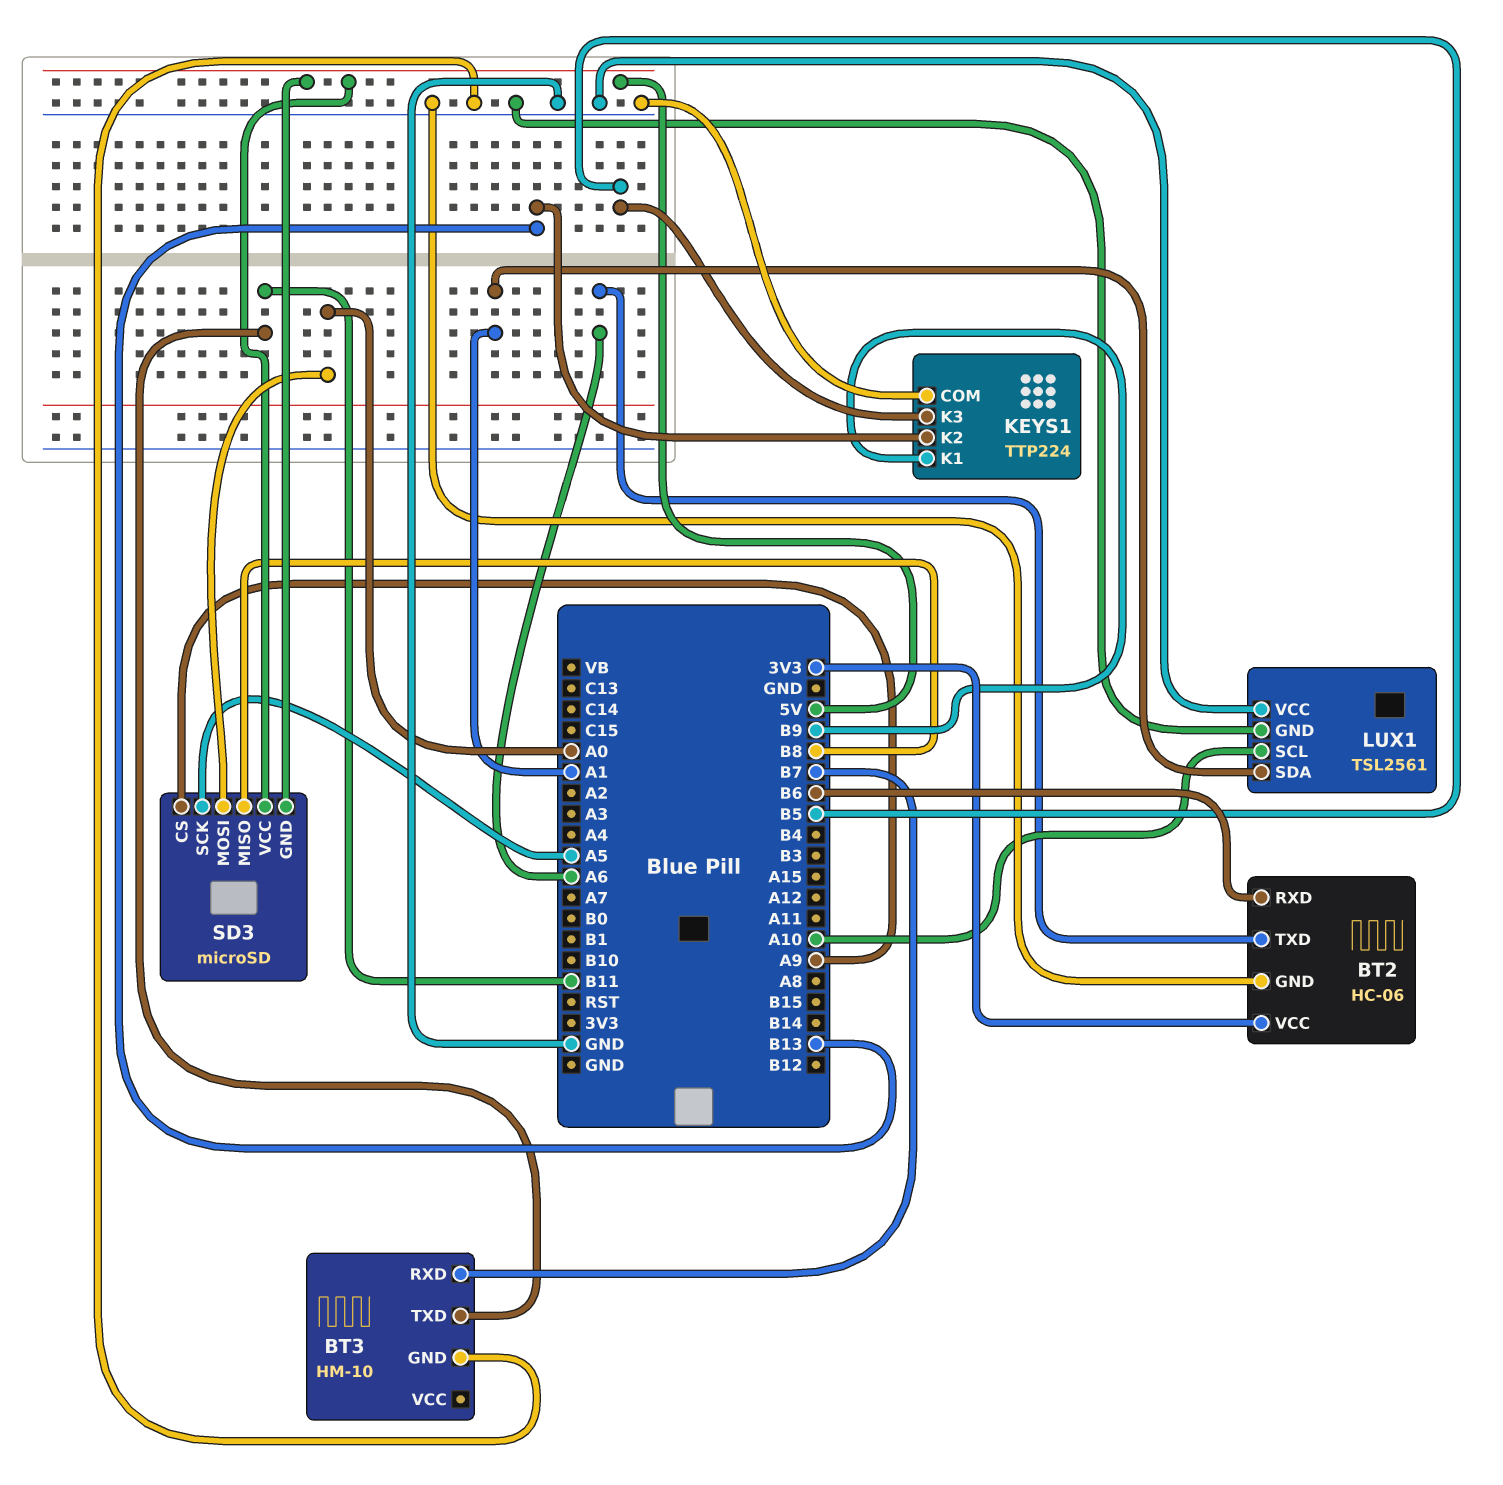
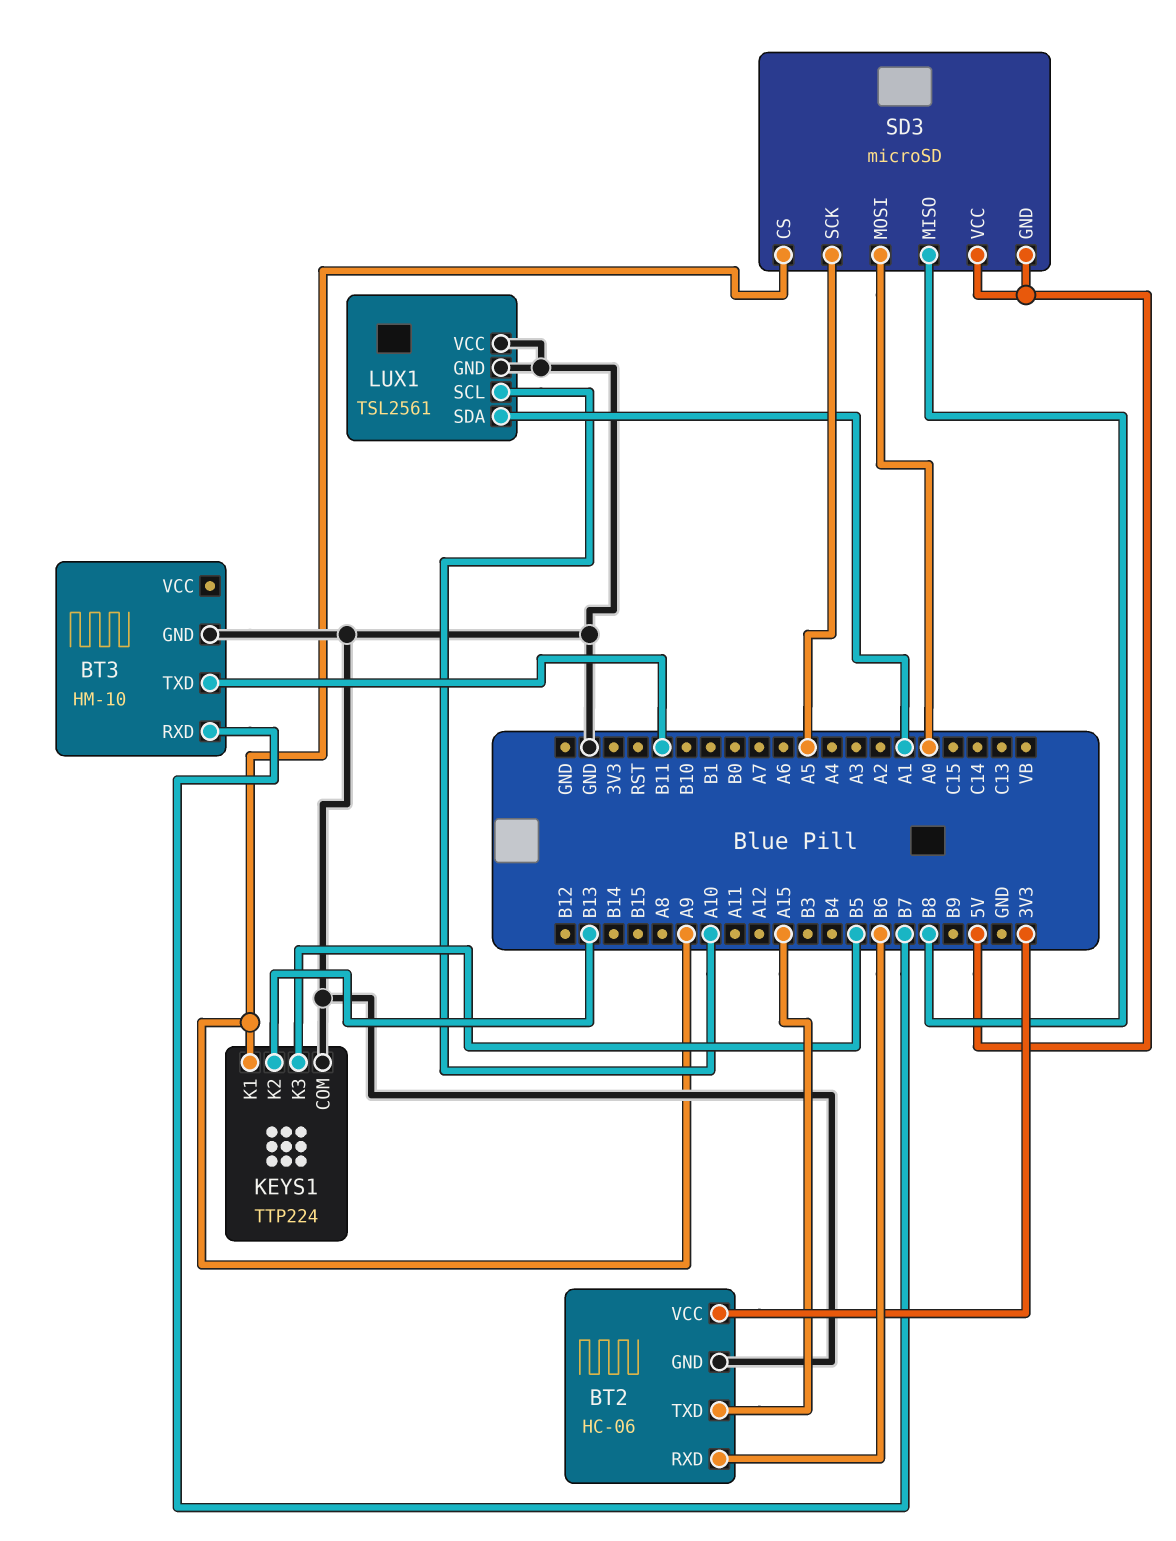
BT2 pin TXD: A6 -> A15
KEYS1 pin K1: B9 -> A9

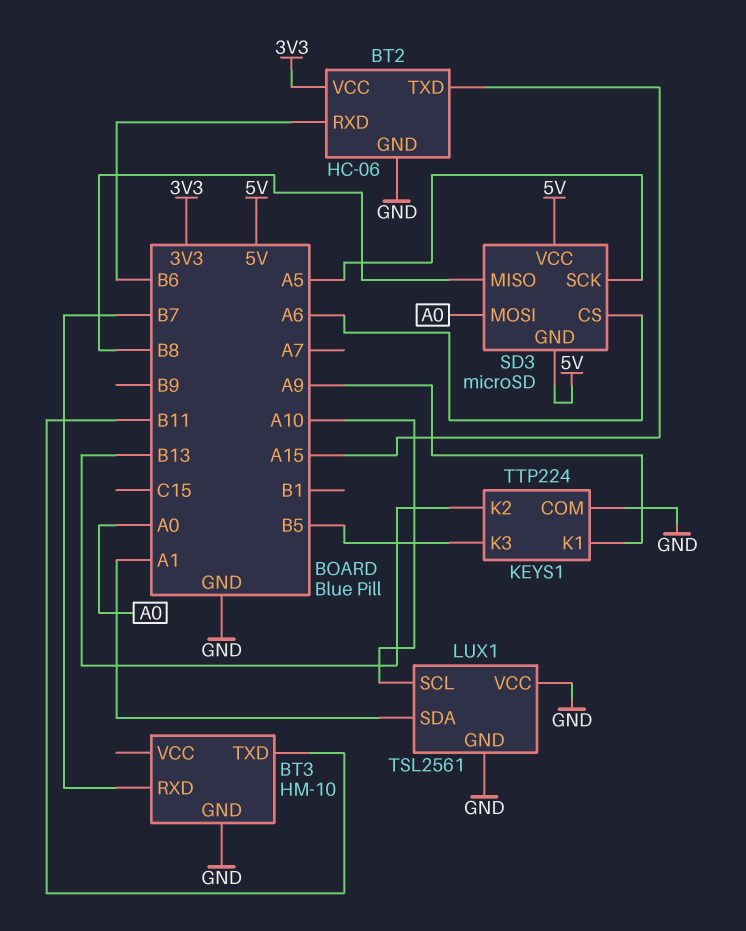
SD3 pin CS: A9 -> A6

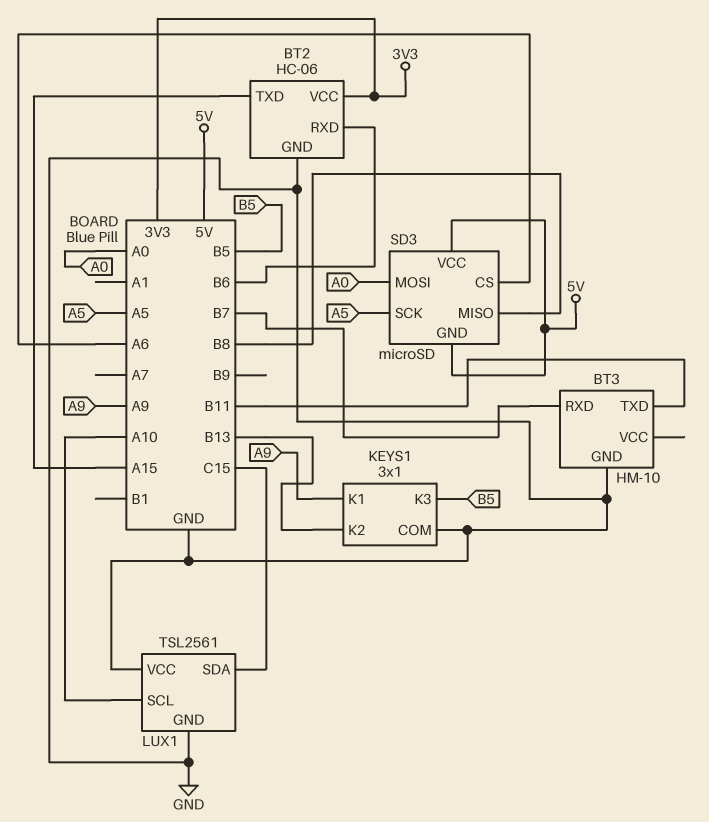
KEYS1: TTP224 -> 3x1
LUX1 pin SDA: A1 -> C15

